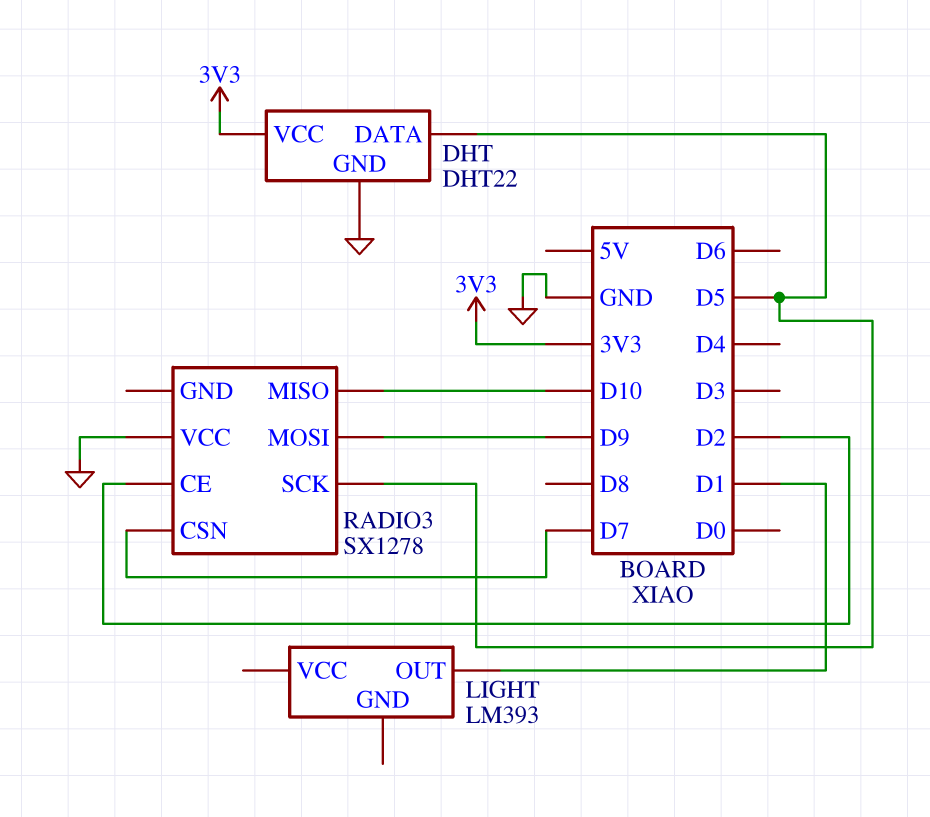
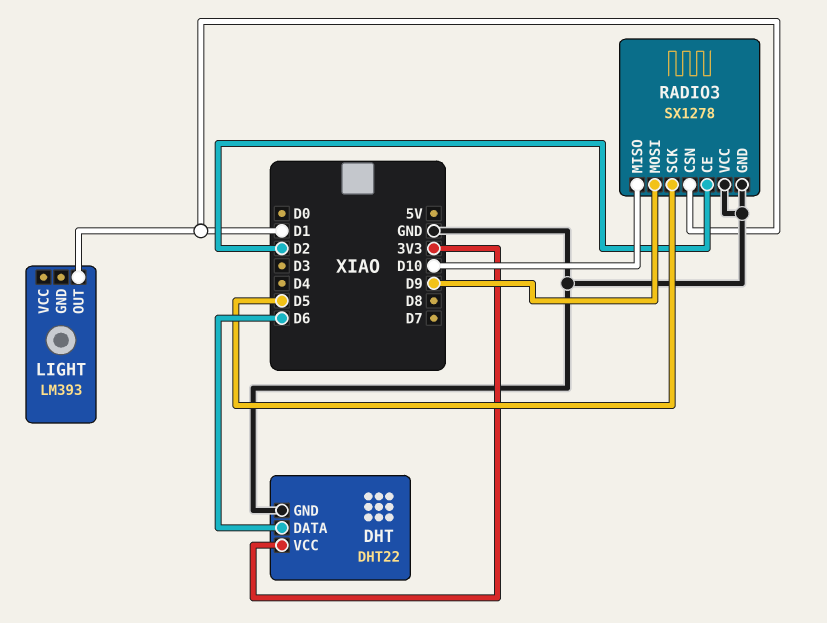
DHT pin DATA: D5 -> D6
RADIO3 pin CSN: D7 -> D1
RADIO3 pin GND: none -> GND

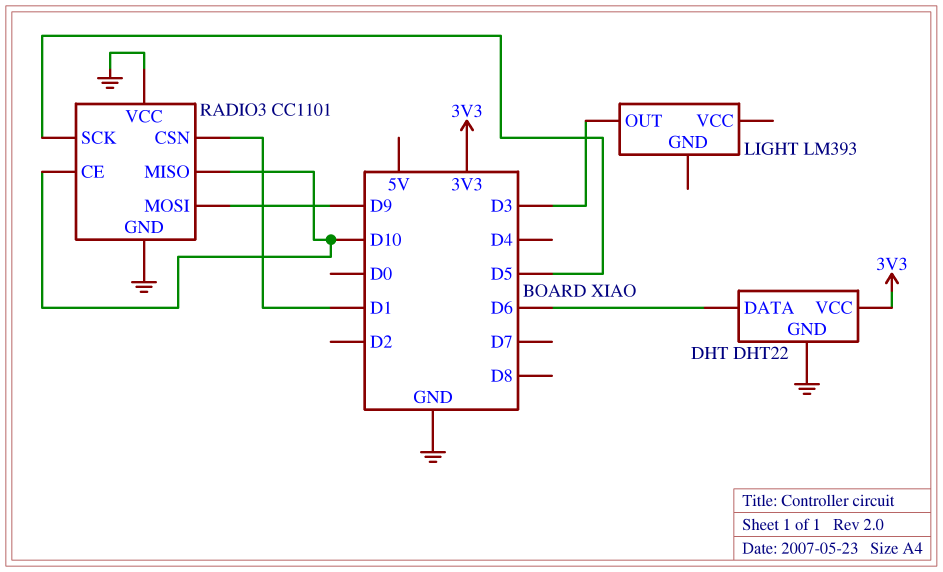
LIGHT pin OUT: D1 -> D3
RADIO3: SX1278 -> CC1101
RADIO3 pin CE: D2 -> D10

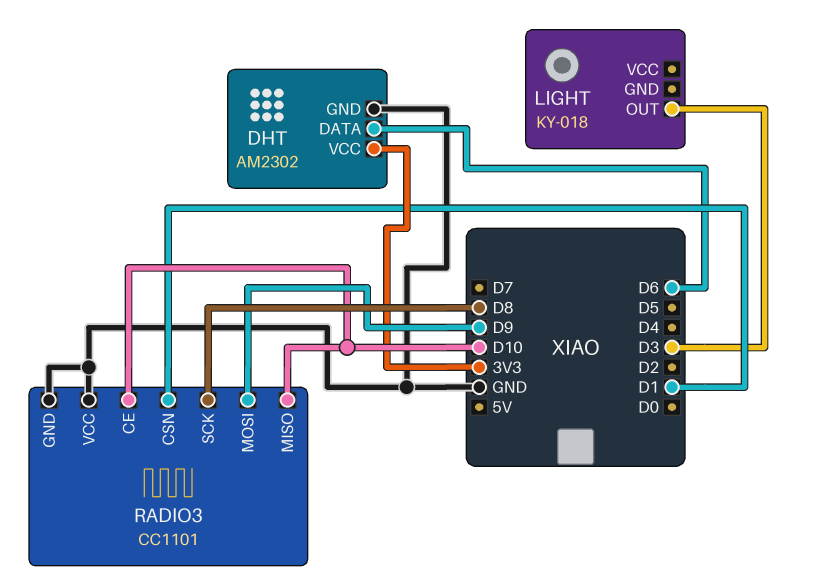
DHT: DHT22 -> AM2302
LIGHT: LM393 -> KY-018
RADIO3 pin SCK: D5 -> D8

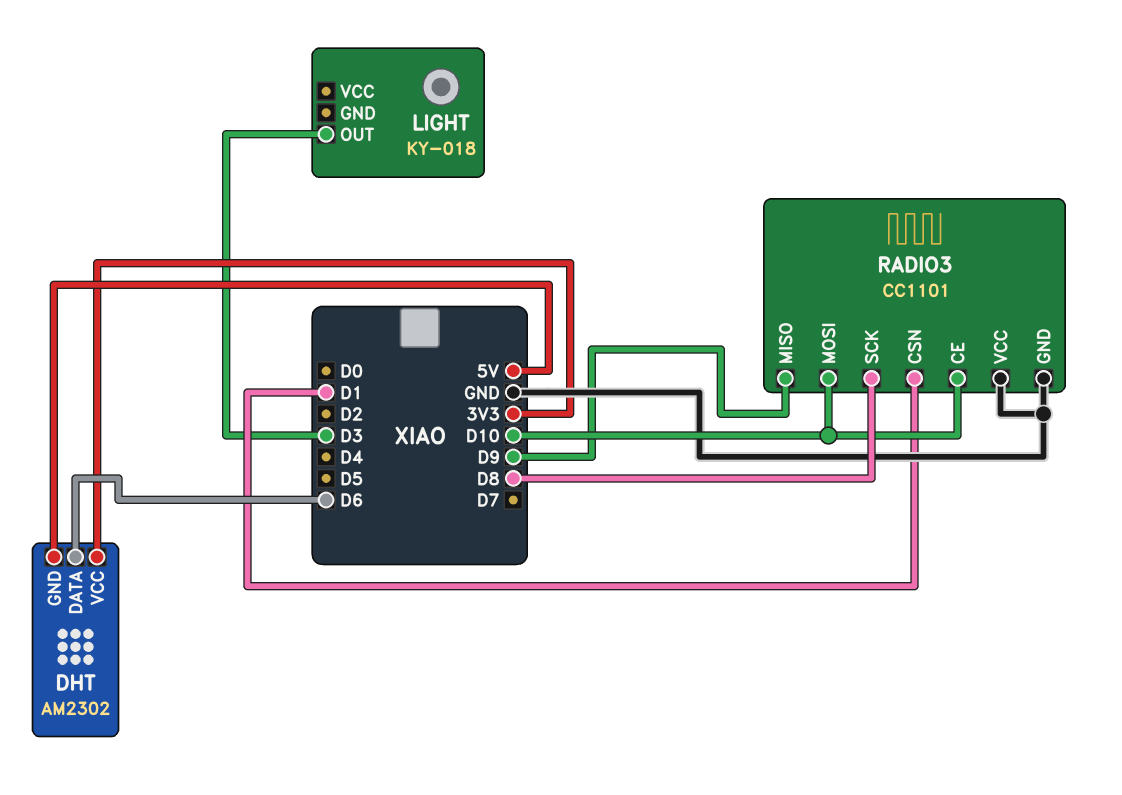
DHT pin GND: GND -> 5V
RADIO3 pin MISO: D10 -> D9
RADIO3 pin MOSI: D9 -> D10

